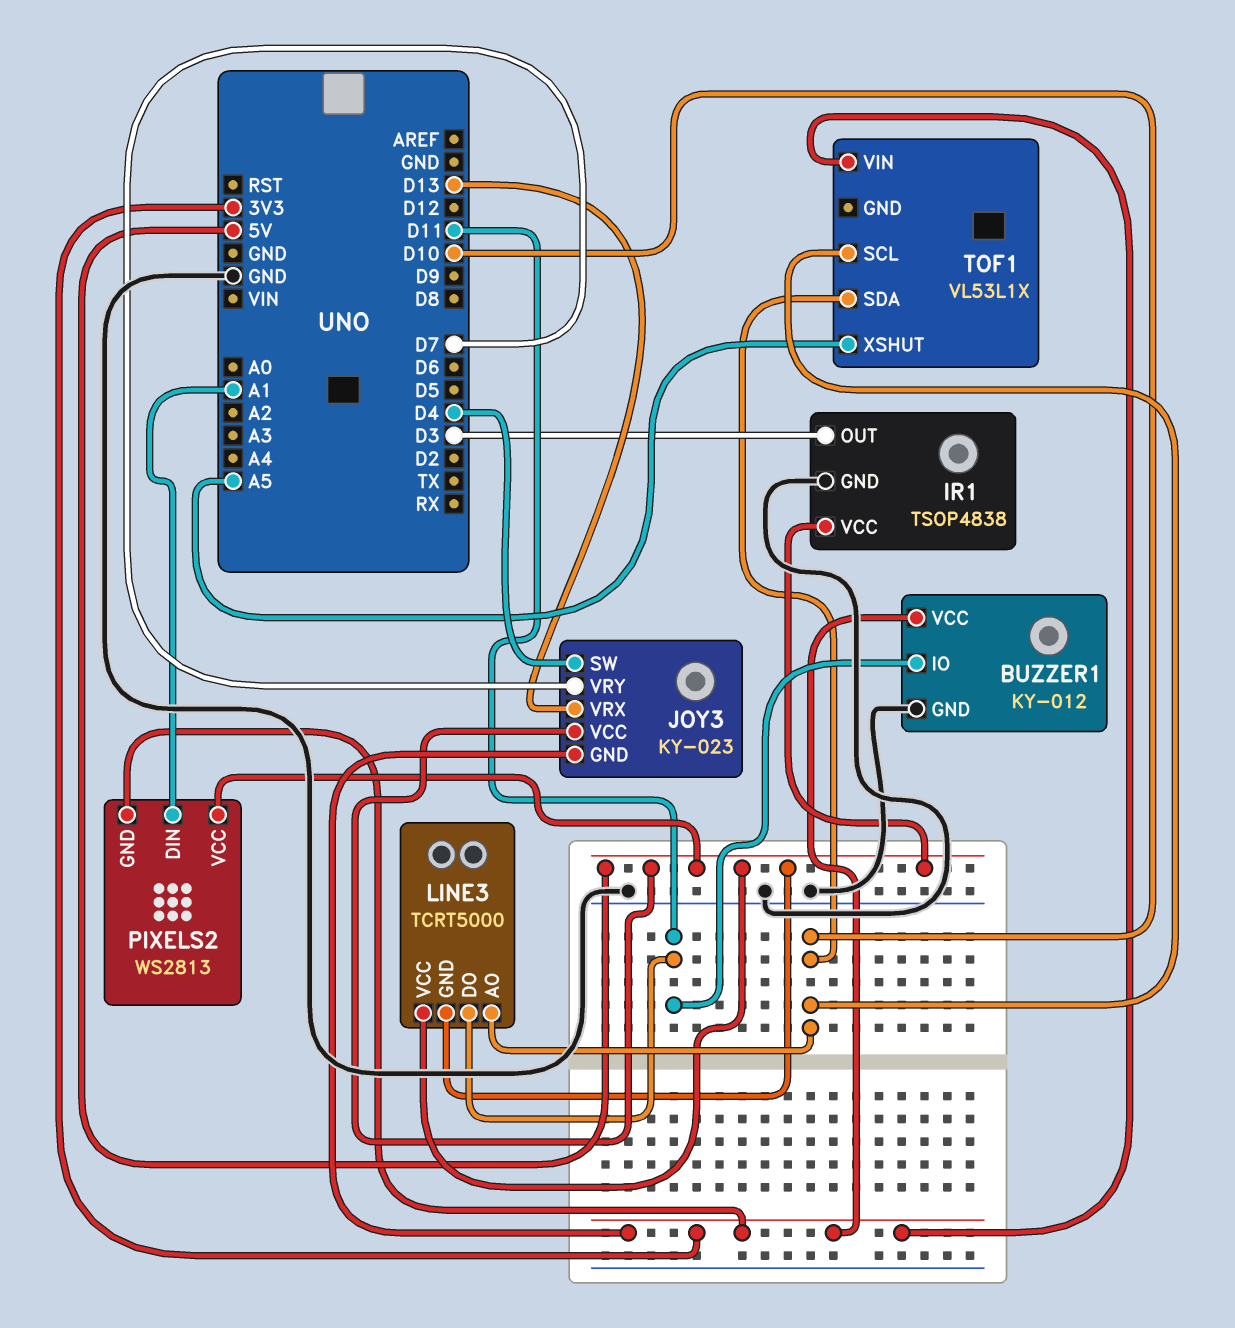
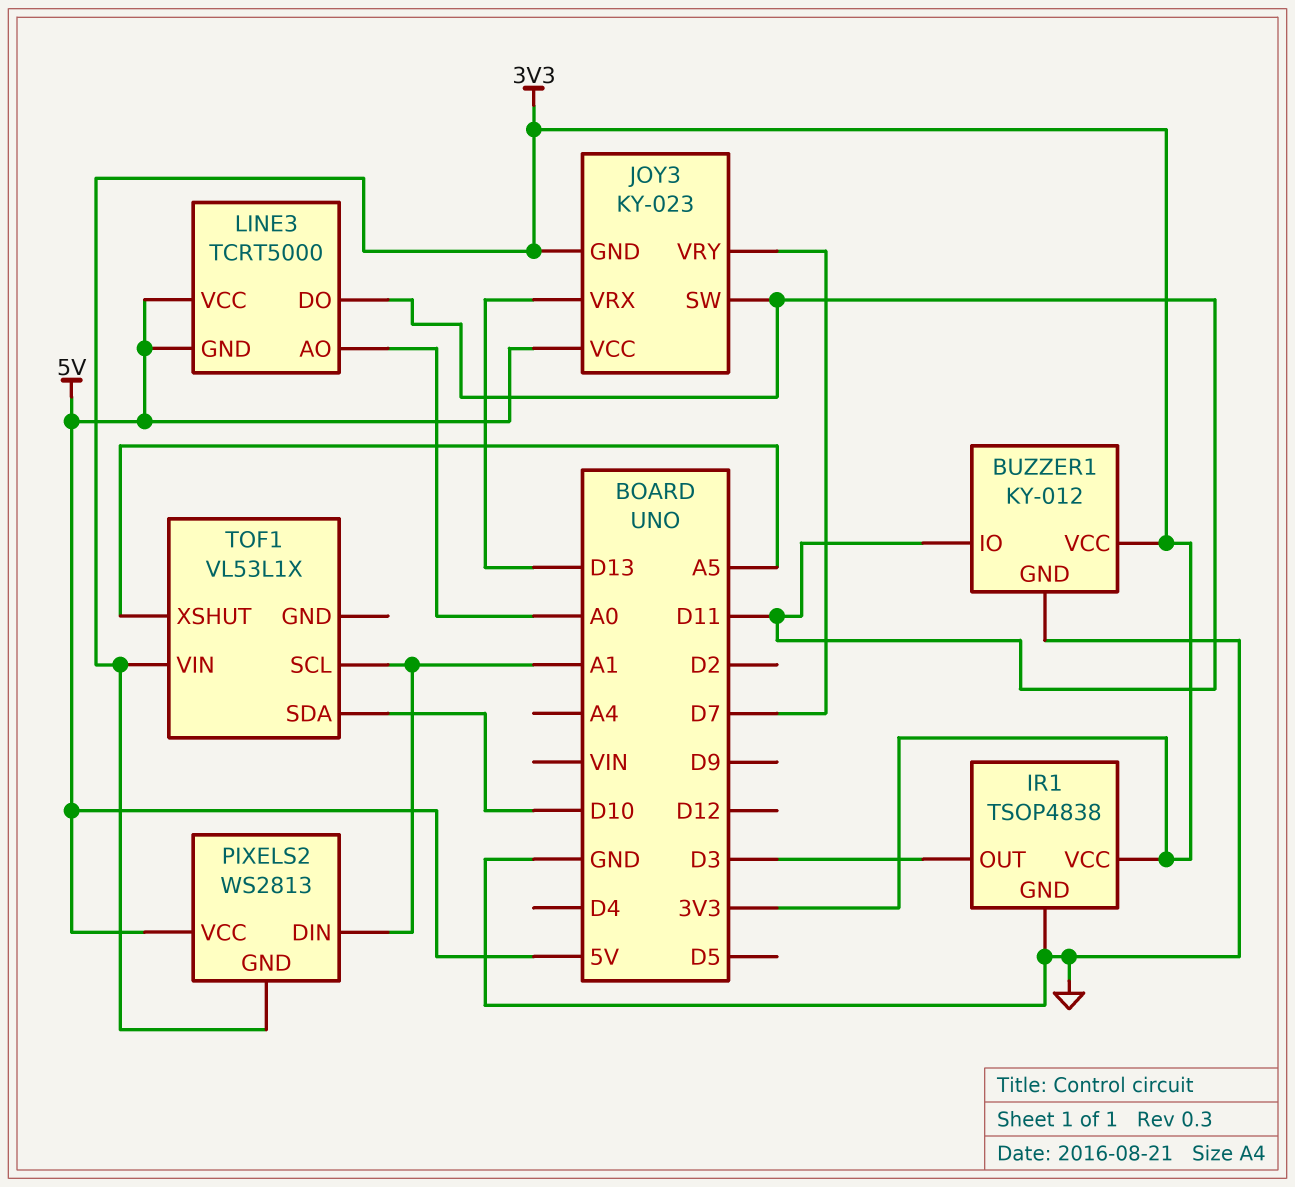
IR1 pin VCC: 5V -> 3V3
JOY3 pin SW: D4 -> D11
LINE3 pin AO: D10 -> A0
TOF1 pin SCL: D10 -> A1

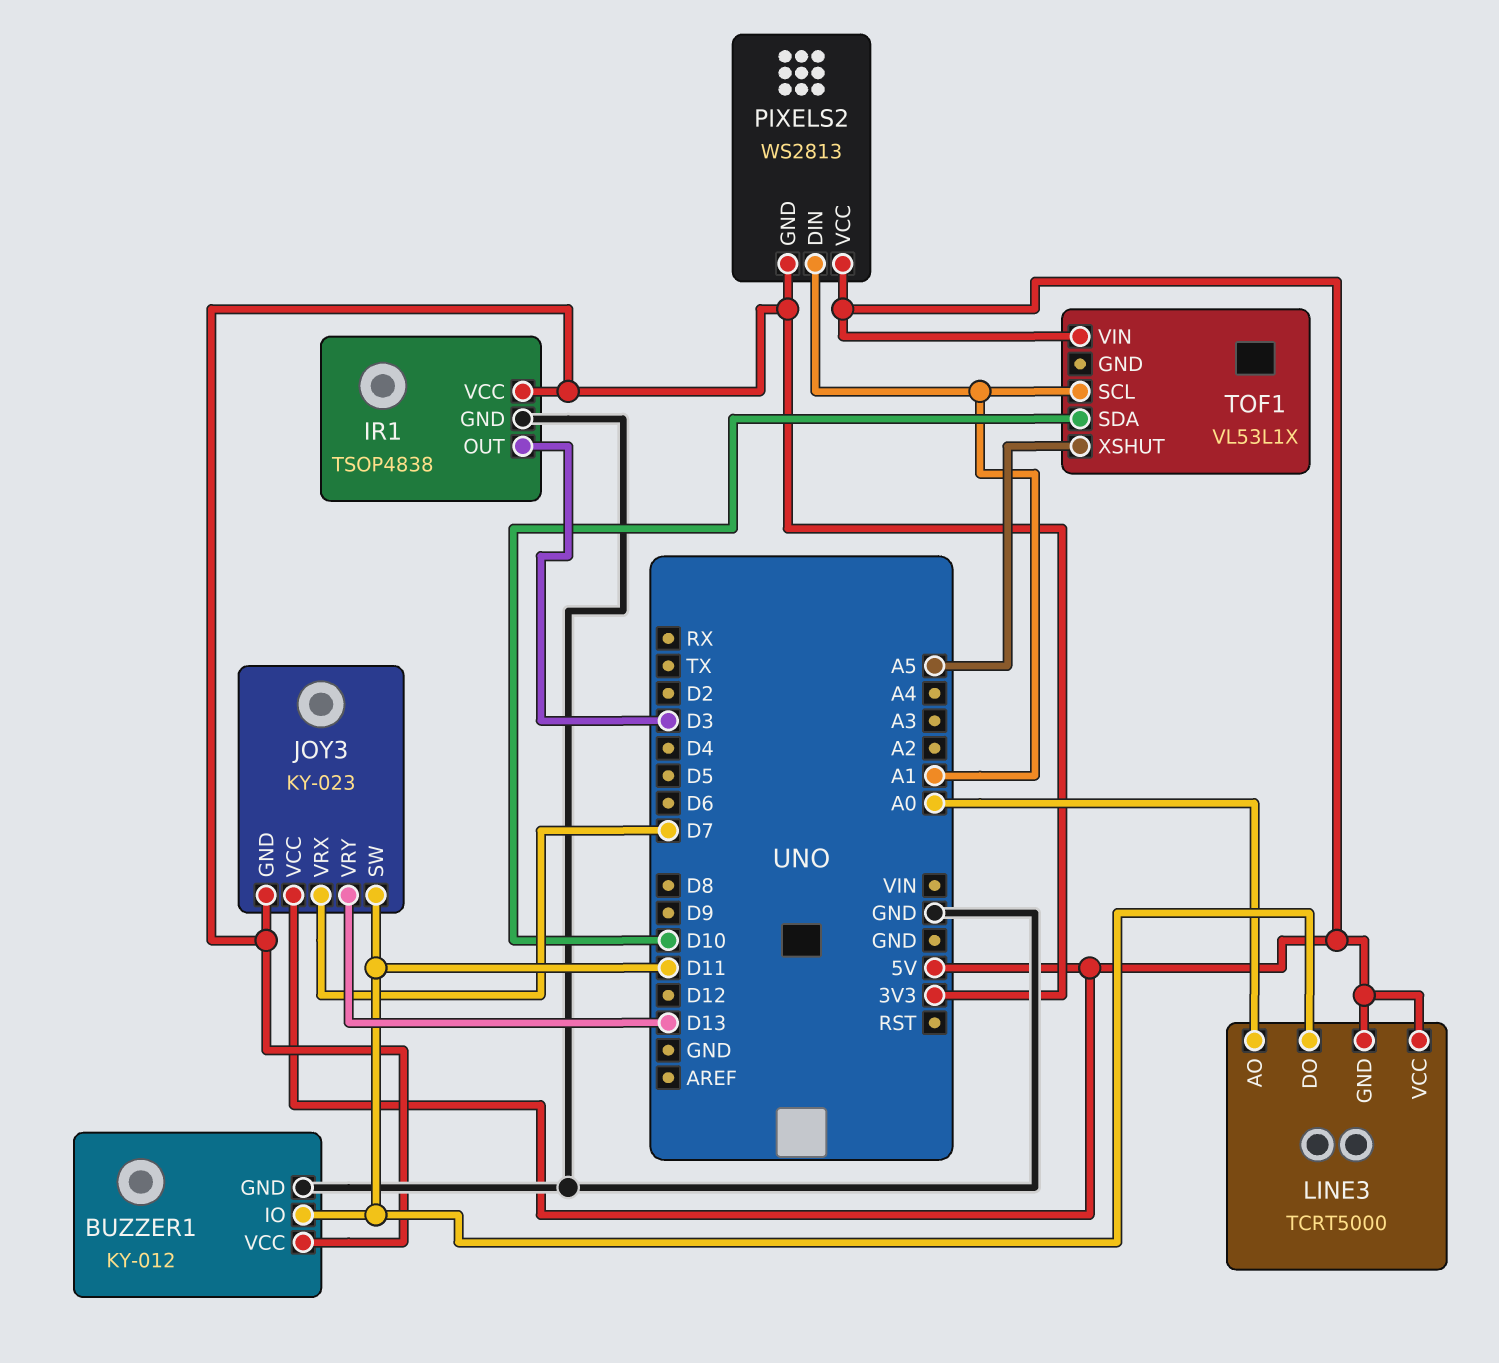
JOY3 pin VRX: D13 -> D7
JOY3 pin VRY: D7 -> D13
TOF1 pin VIN: 3V3 -> 5V

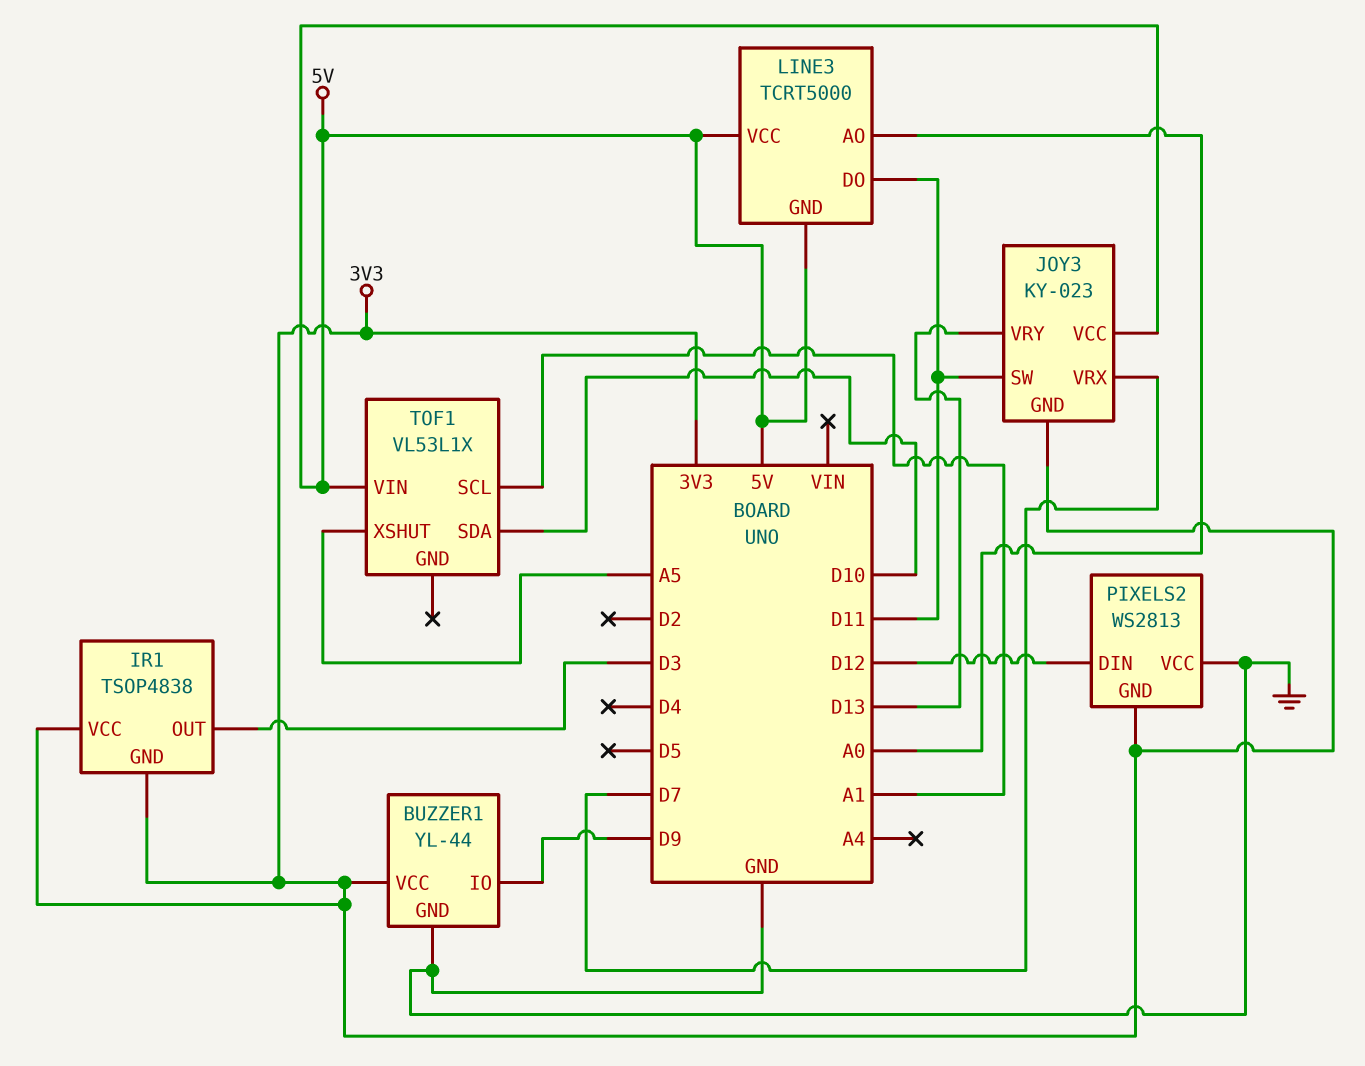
BUZZER1: KY-012 -> YL-44
BUZZER1 pin IO: D11 -> D9
IR1 pin GND: GND -> 3V3
PIXELS2 pin DIN: A1 -> D12
PIXELS2 pin VCC: 5V -> GND

